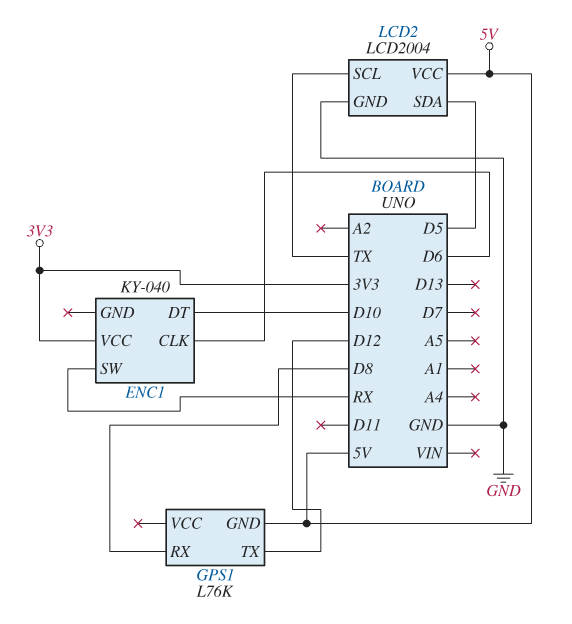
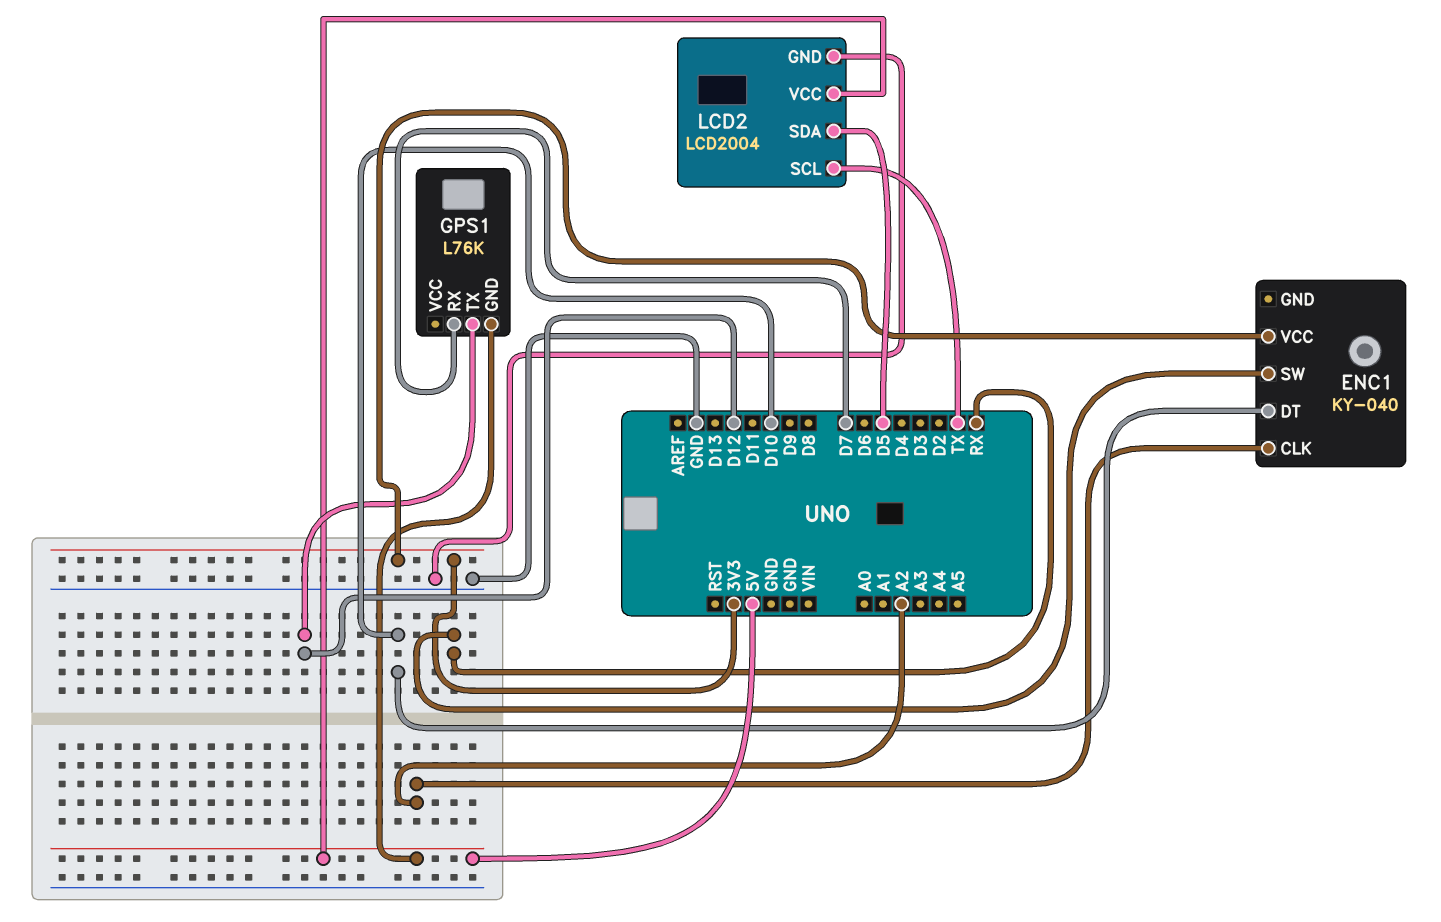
ENC1 pin CLK: D6 -> A2
GPS1 pin RX: D8 -> D7

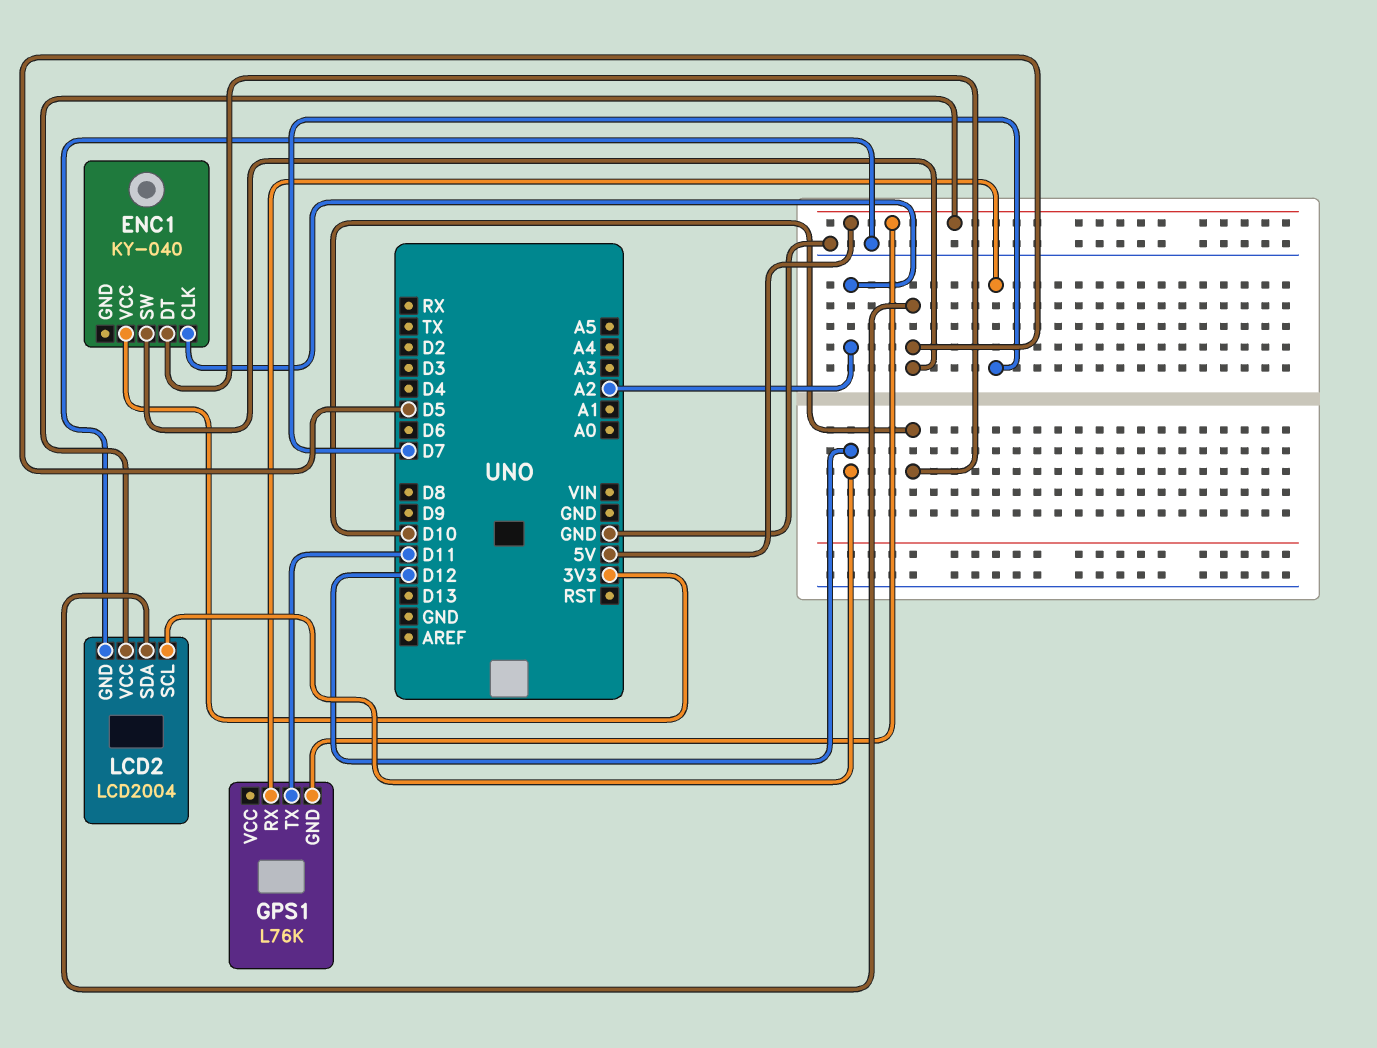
ENC1 pin SW: RX -> D5
GPS1 pin TX: D12 -> D11
LCD2 pin SCL: TX -> D12

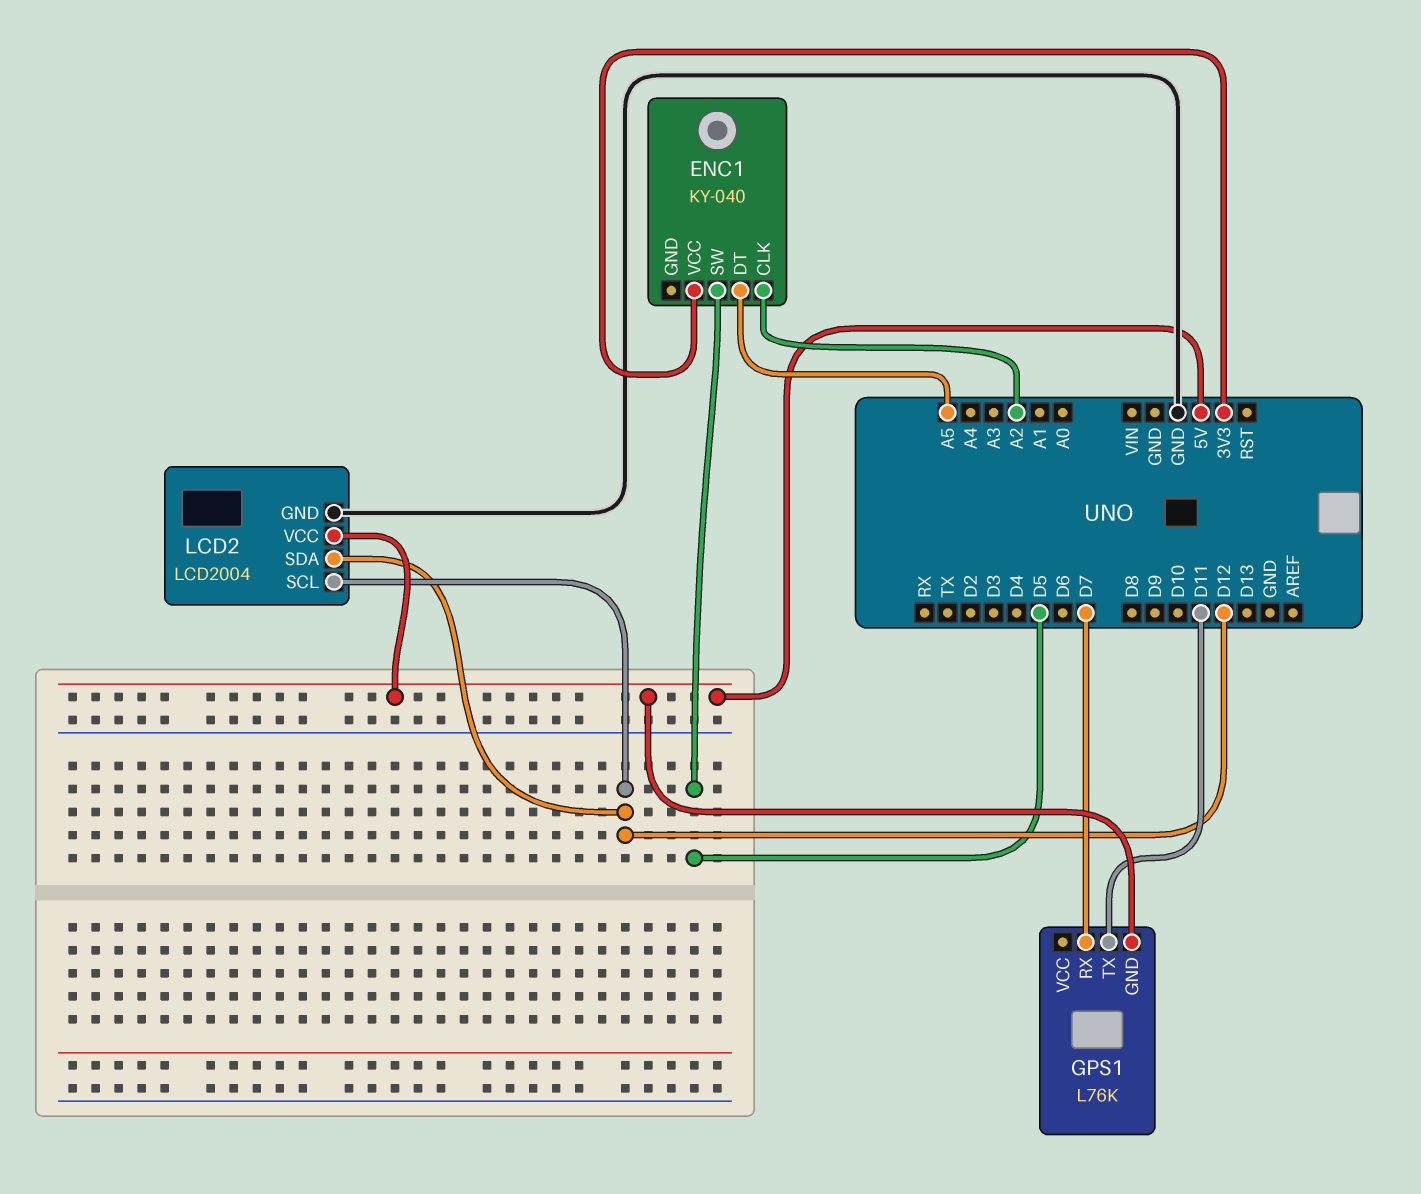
ENC1 pin DT: D10 -> A5
LCD2 pin SDA: D5 -> D12

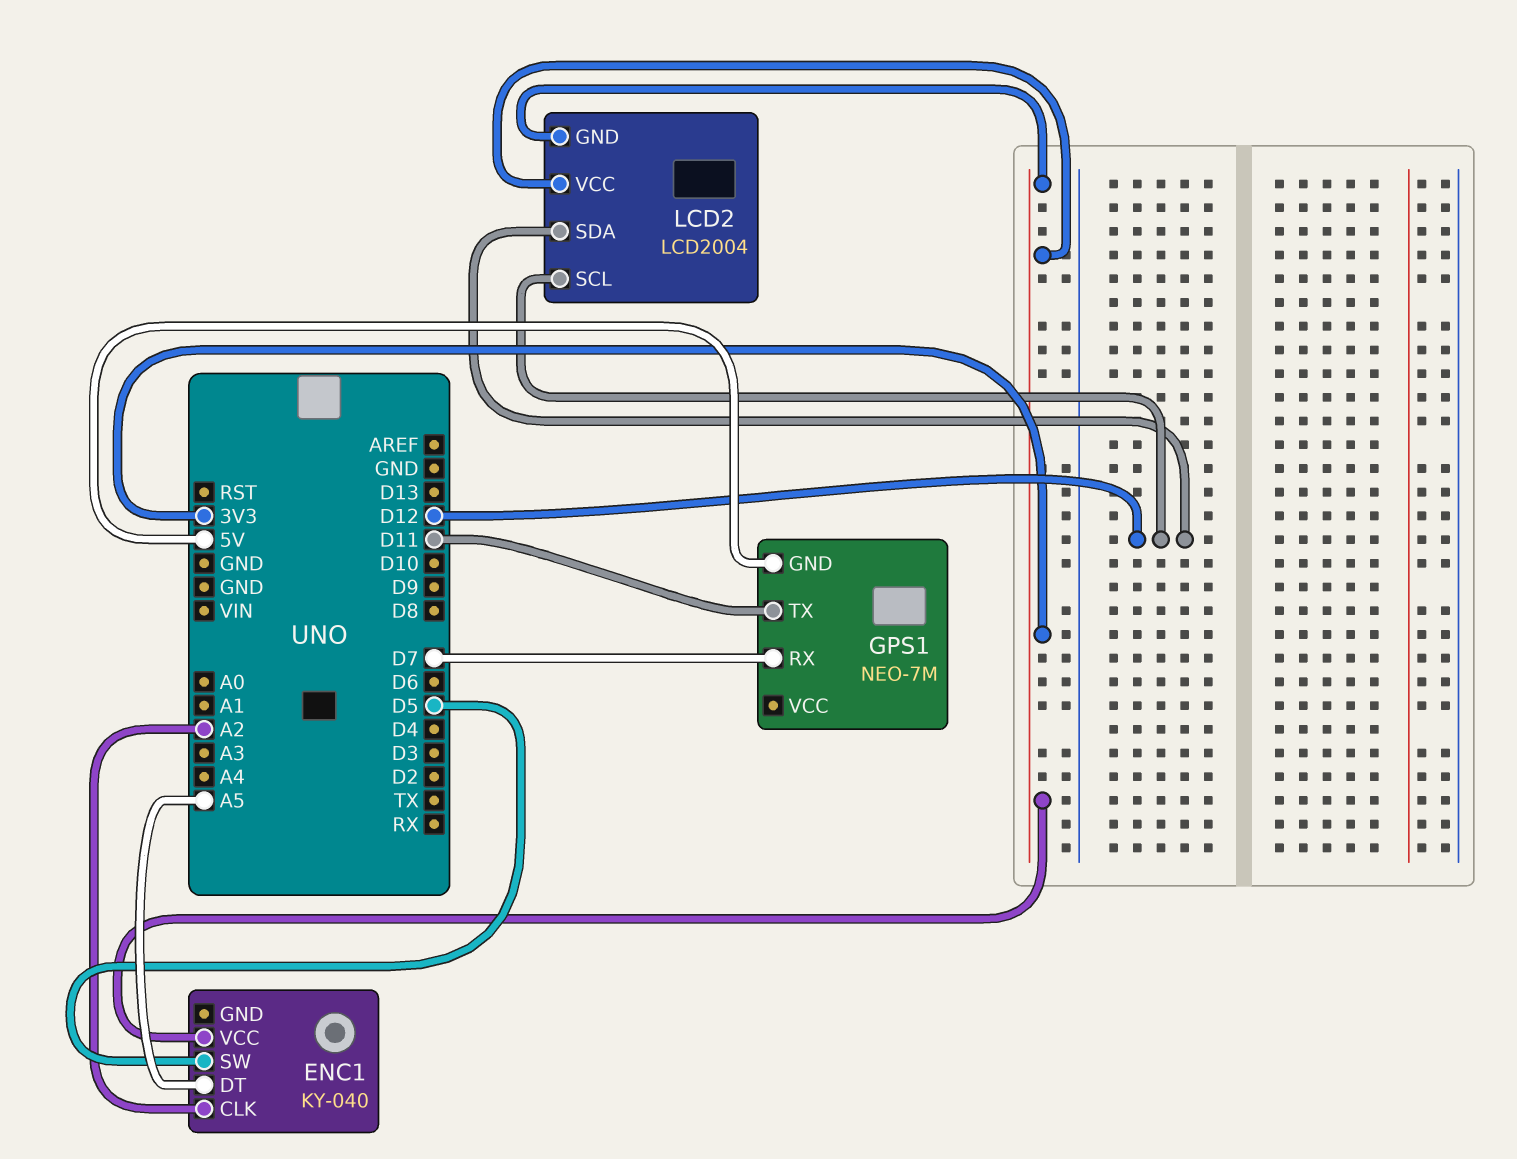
GPS1: L76K -> NEO-7M
LCD2 pin GND: GND -> 3V3
LCD2 pin VCC: 5V -> 3V3

